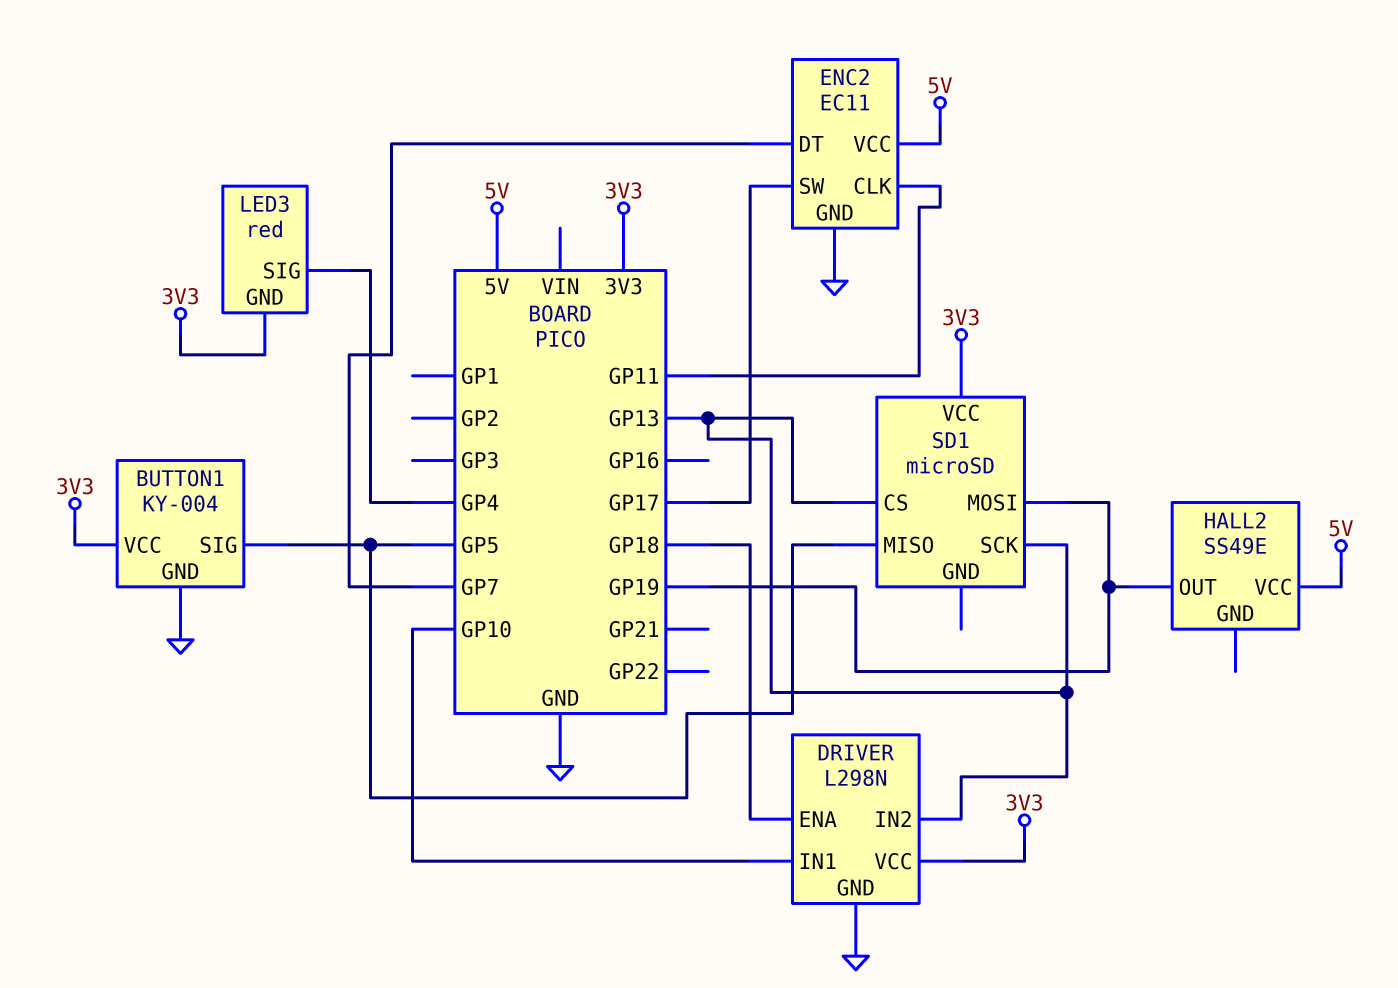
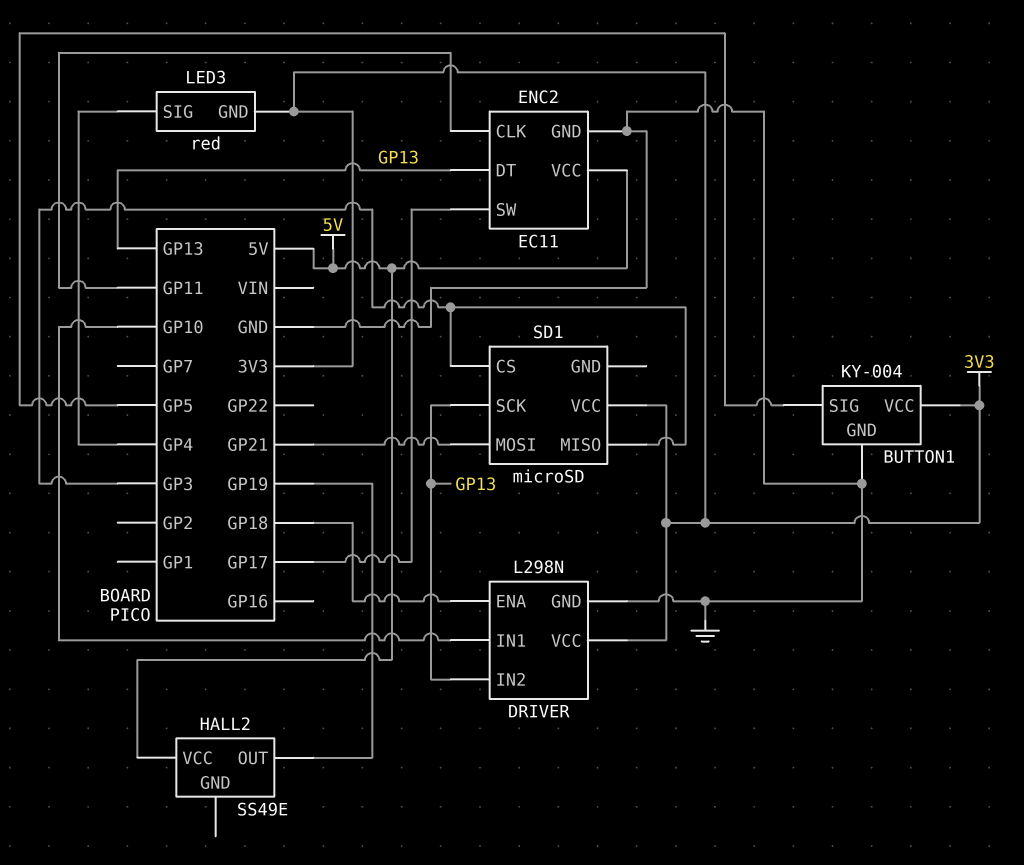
ENC2 pin DT: GP7 -> GP13
SD1 pin CS: GP13 -> GP3
SD1 pin MISO: GP5 -> GP3
SD1 pin MOSI: GP19 -> GP21

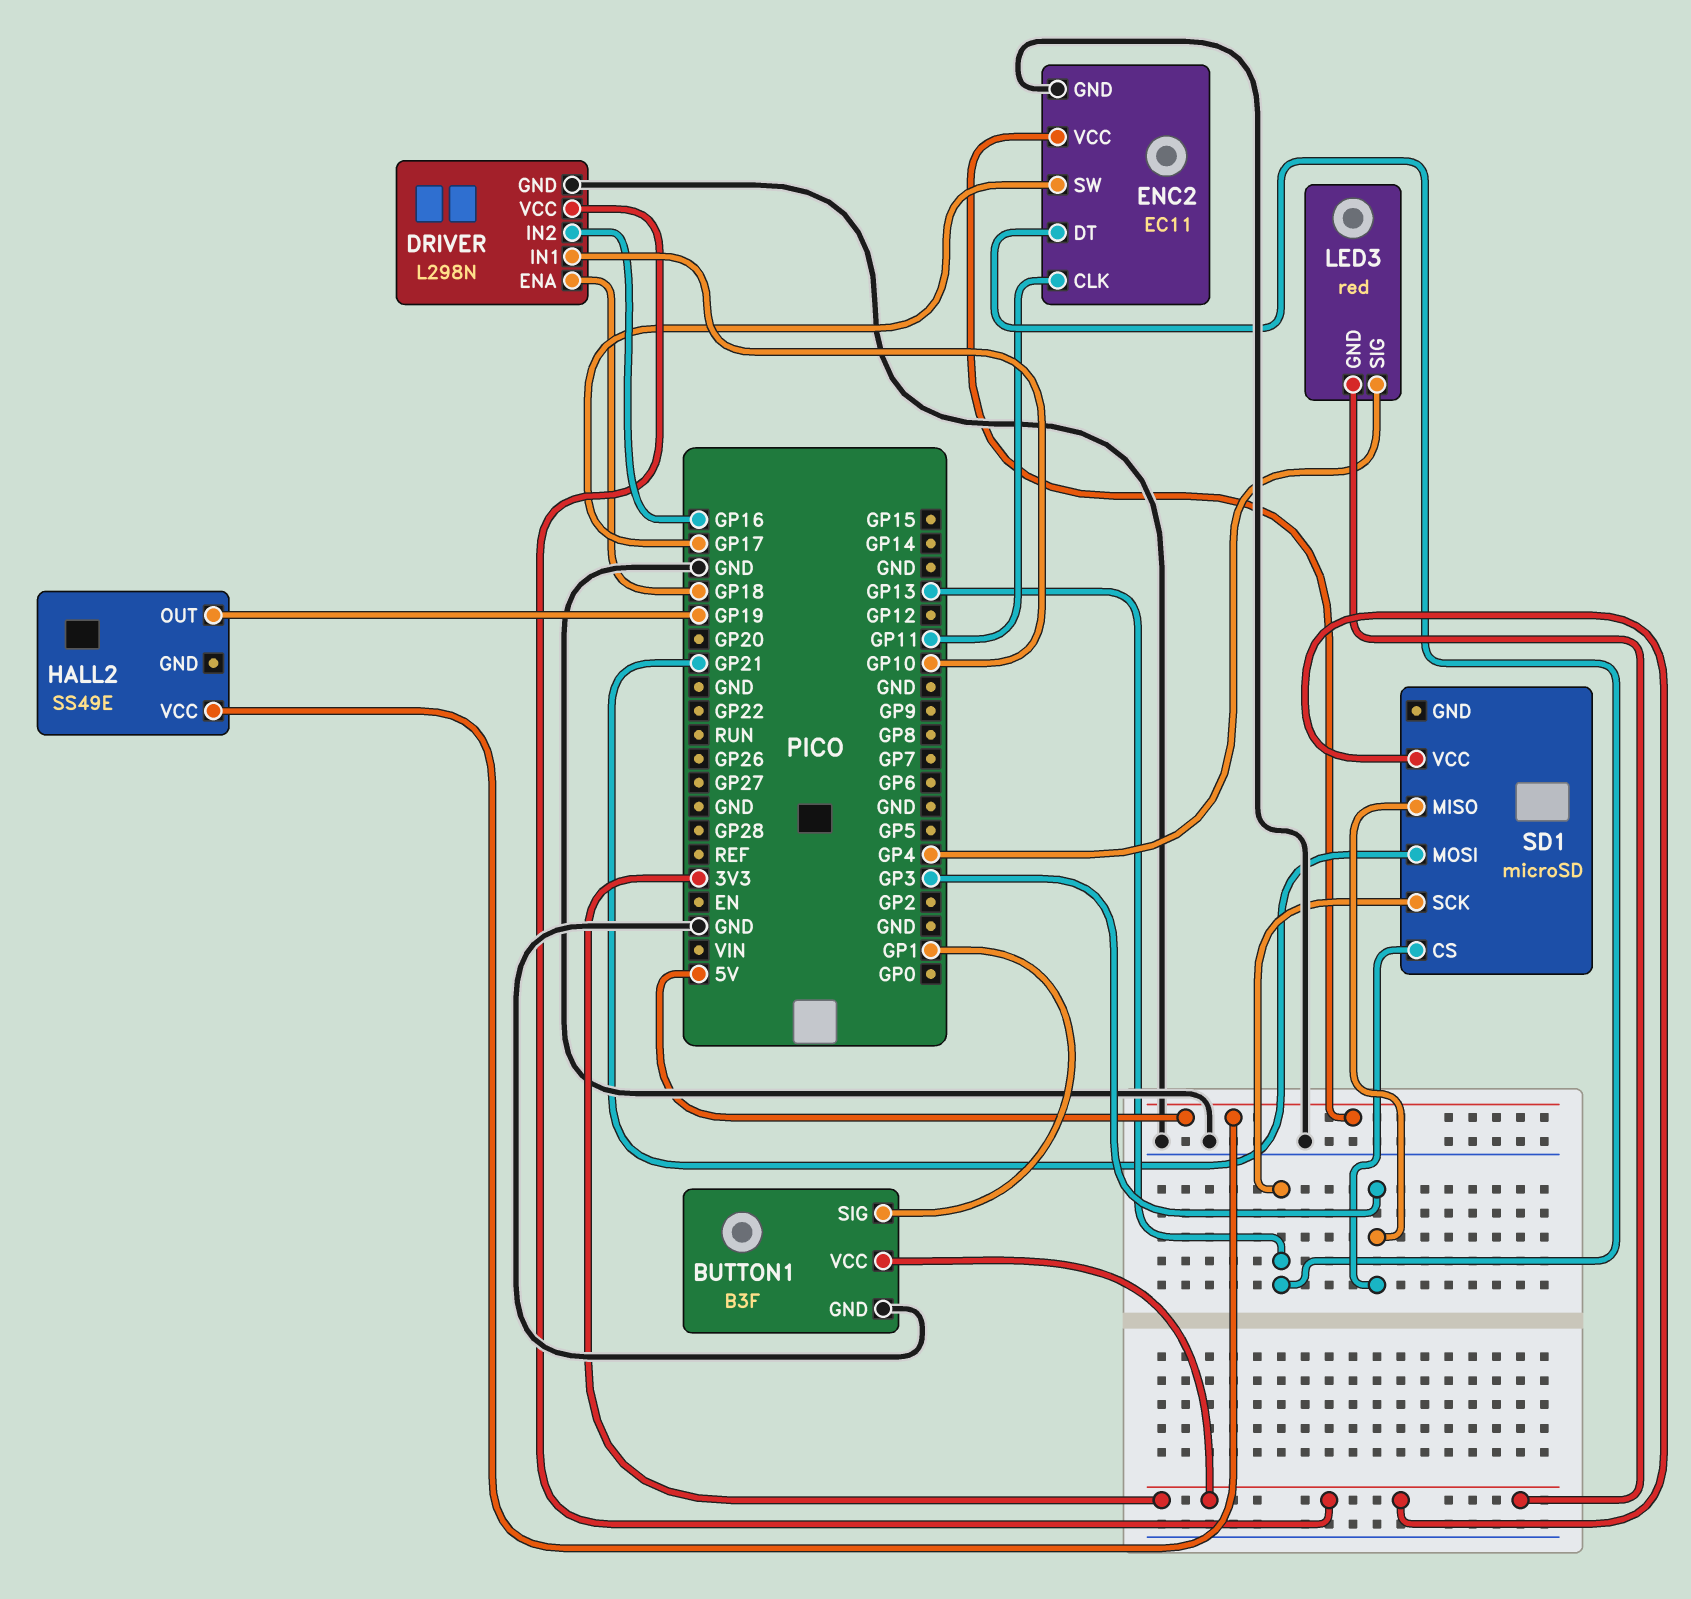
BUTTON1: KY-004 -> B3F
BUTTON1 pin SIG: GP5 -> GP1
DRIVER pin IN2: GP13 -> GP16

